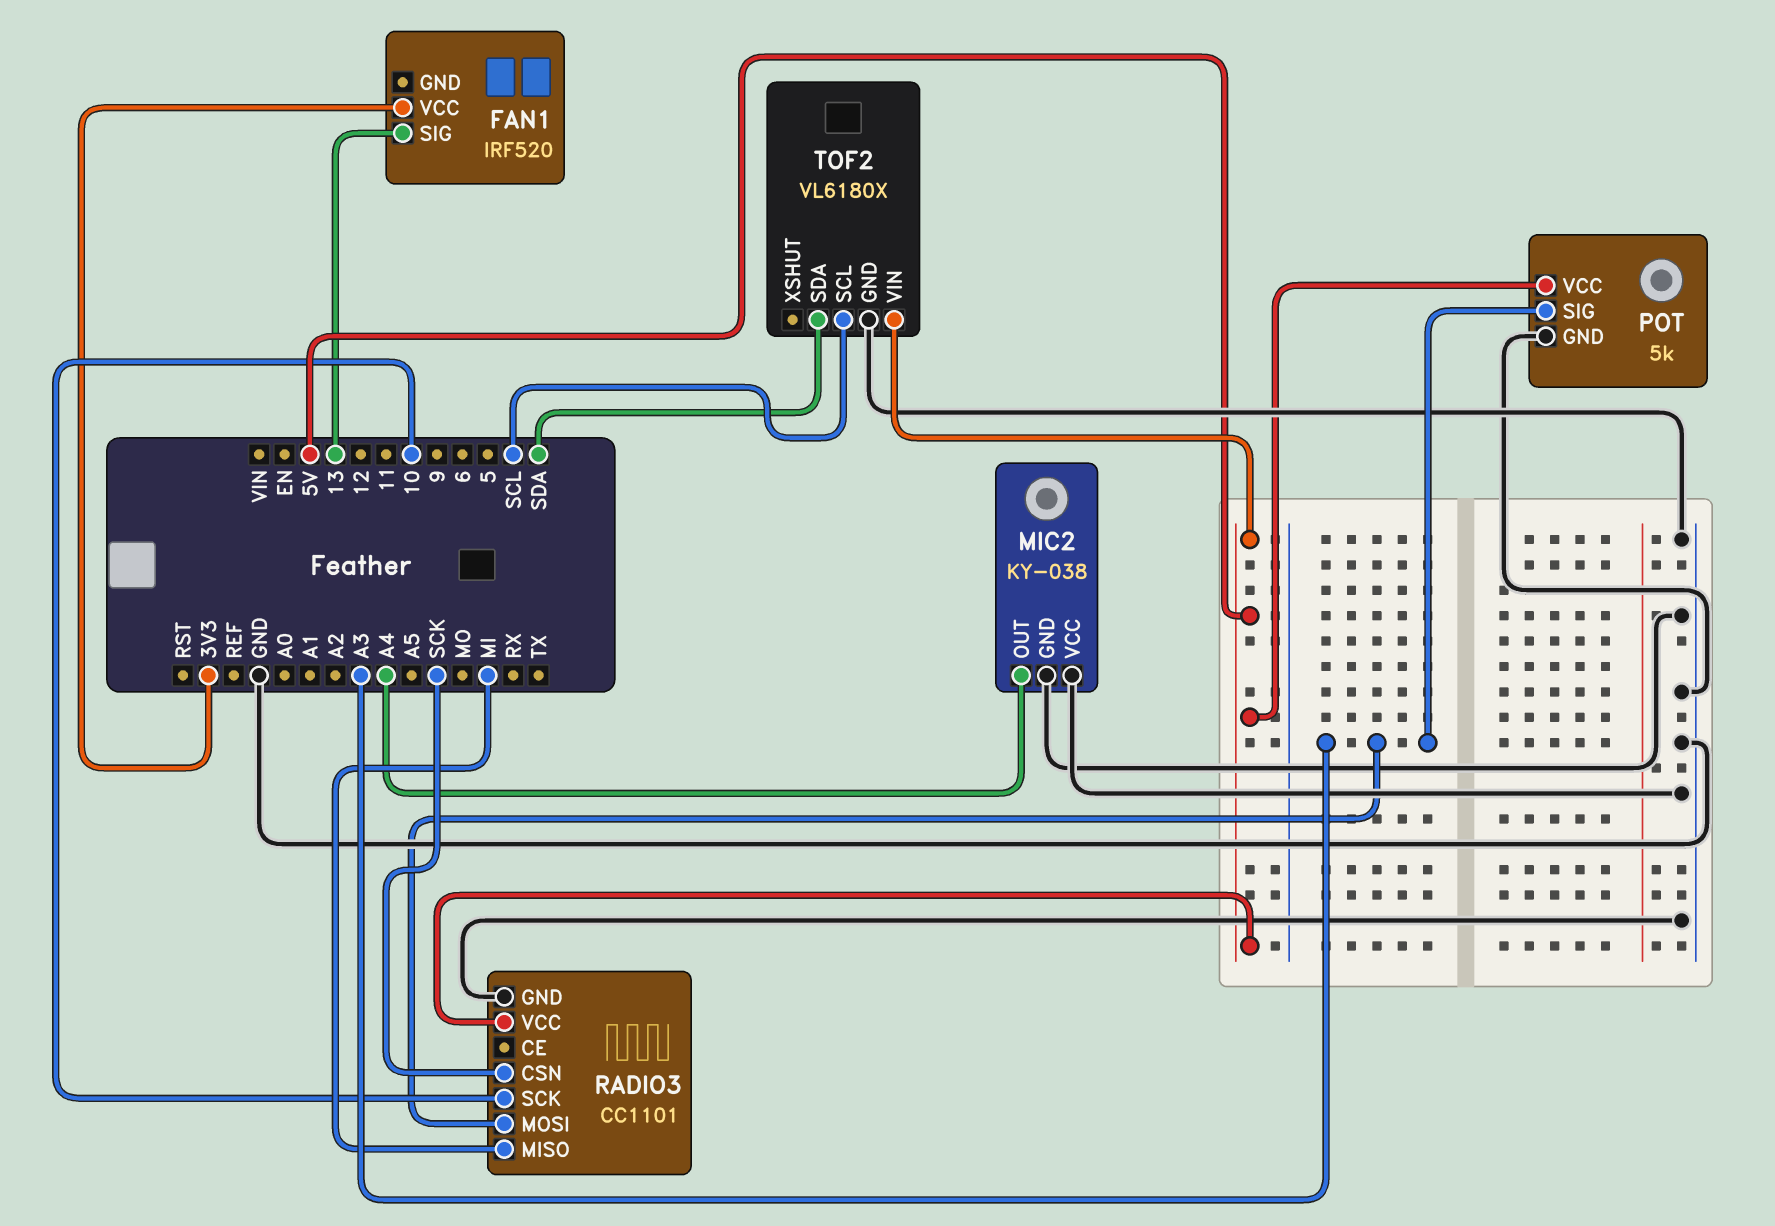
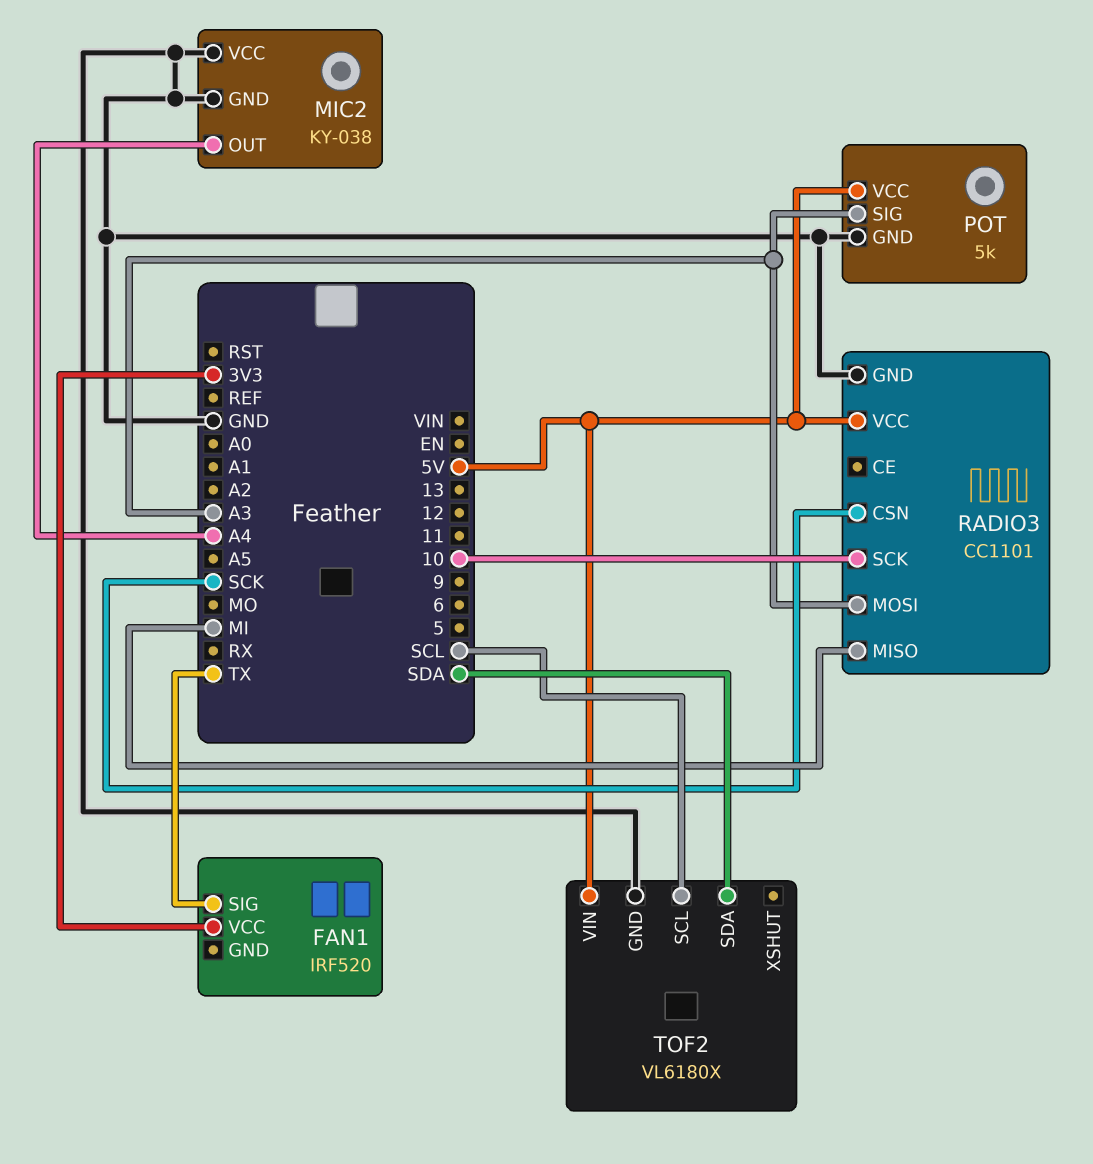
FAN1 pin SIG: 13 -> TX

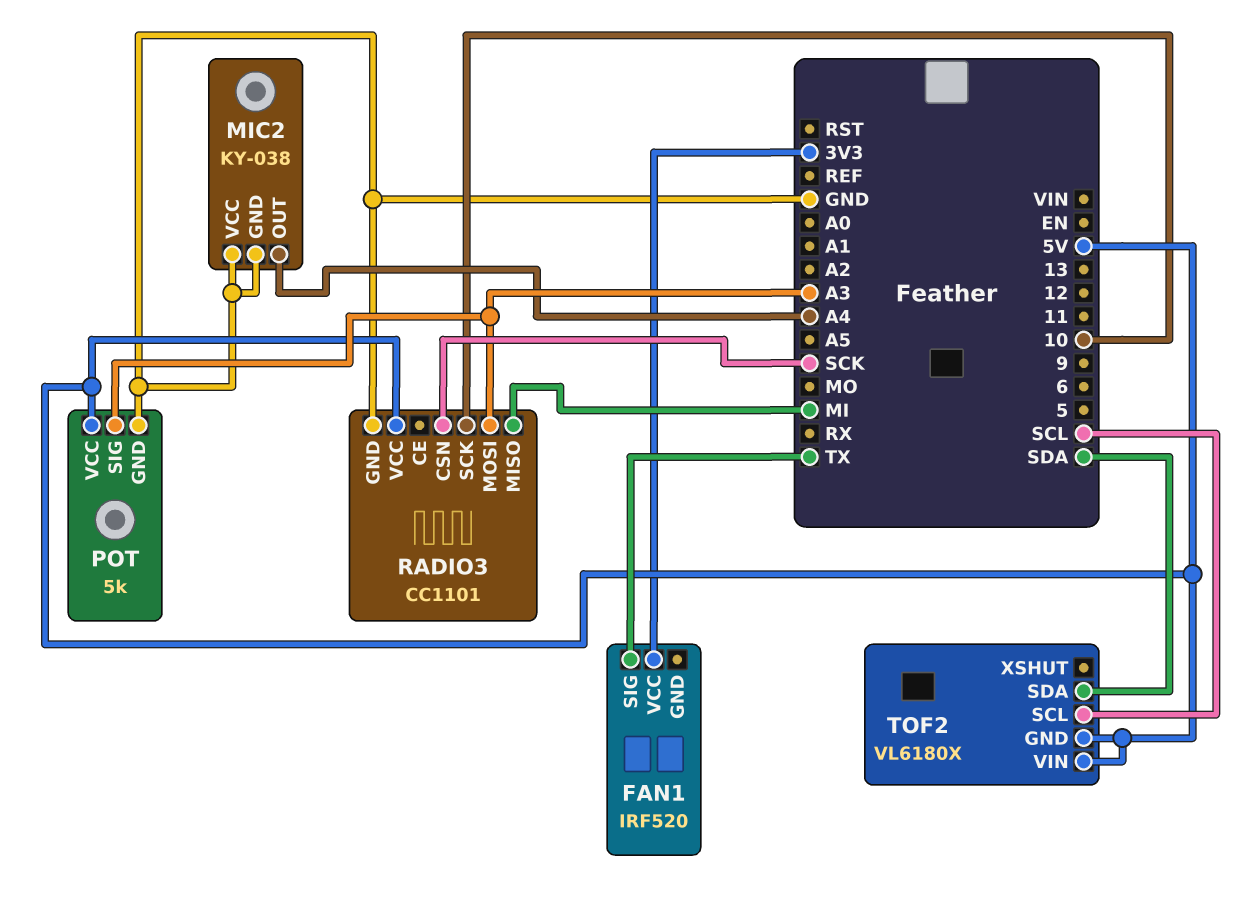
TOF2 pin GND: GND -> 5V

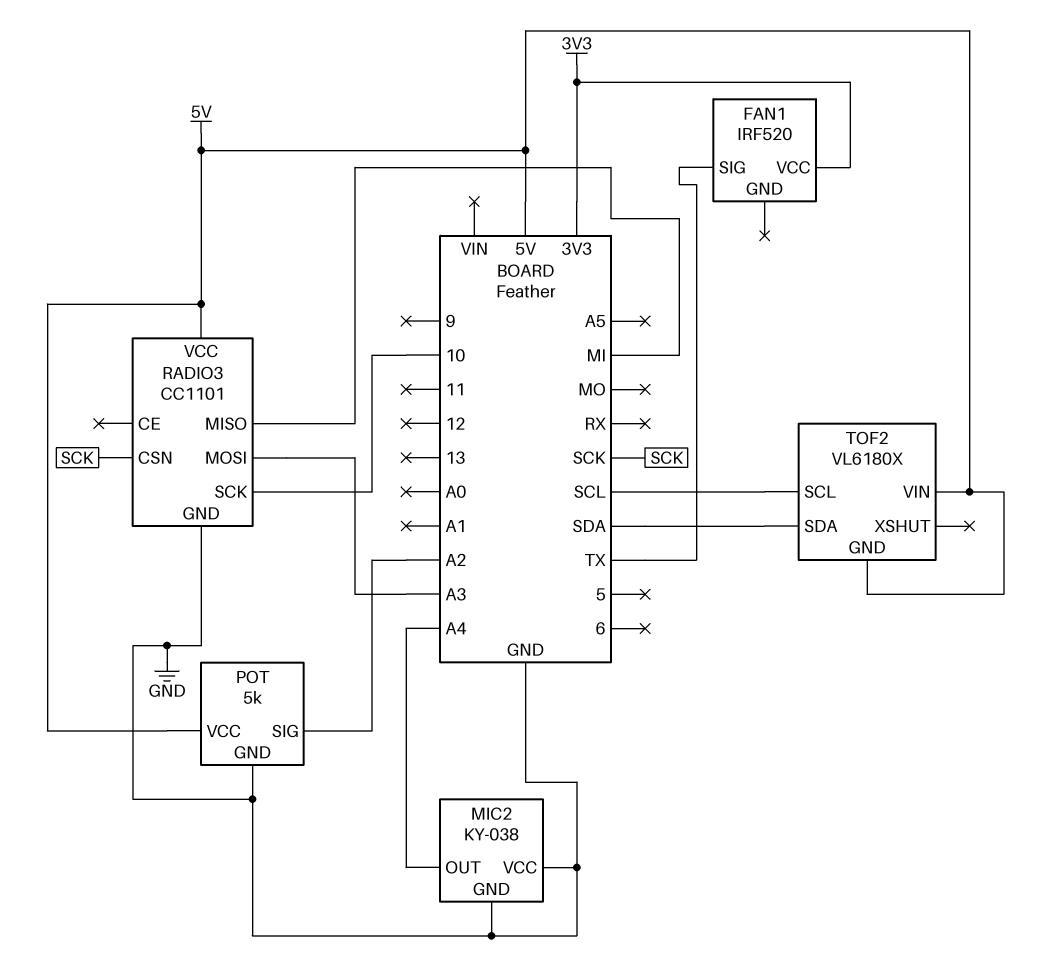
POT pin SIG: A3 -> A2

